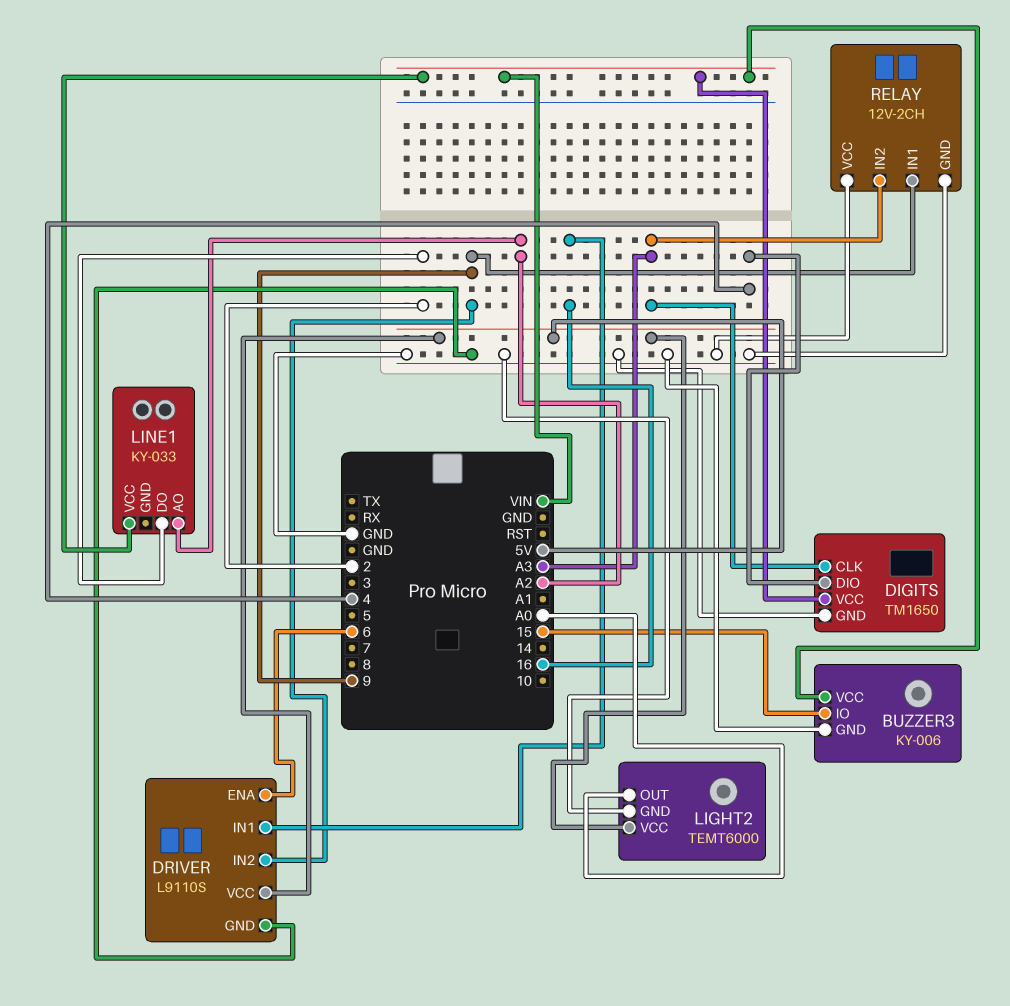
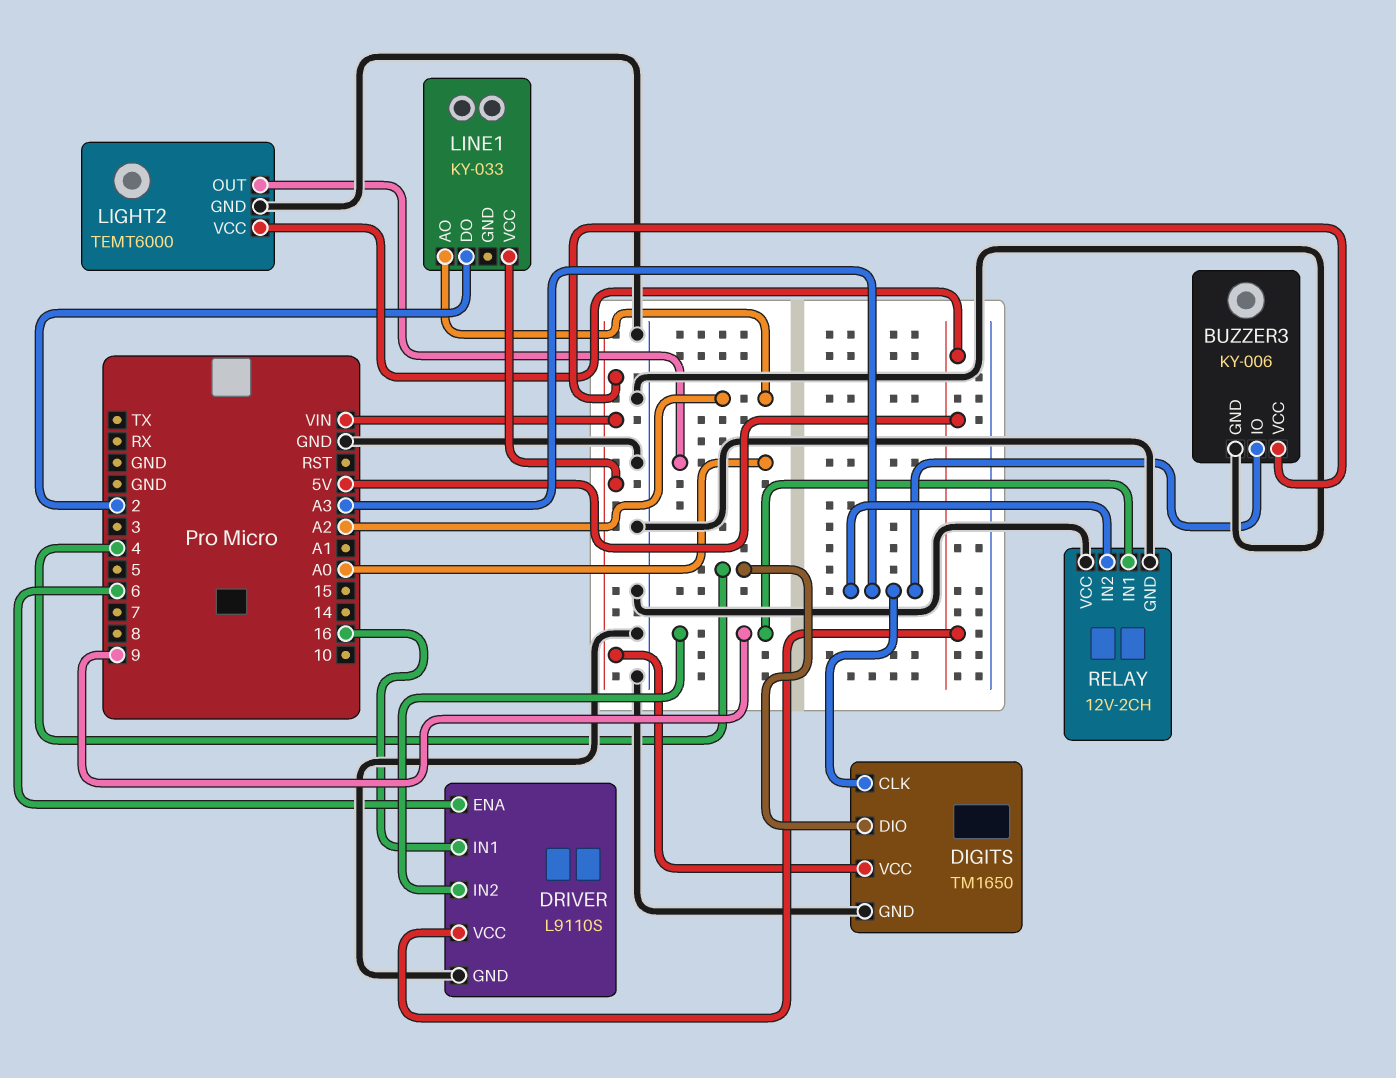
BUZZER3 pin IO: 15 -> A3

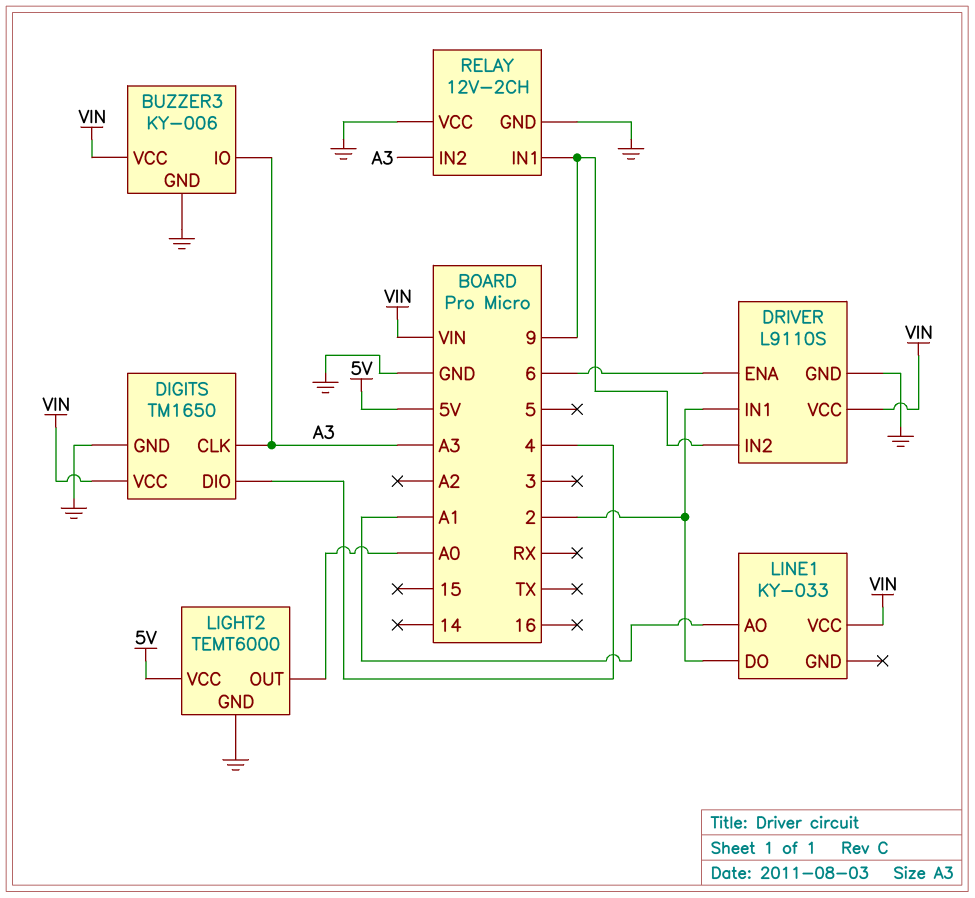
DRIVER pin IN1: 16 -> 2
DRIVER pin VCC: 5V -> VIN
LINE1 pin AO: A2 -> A1

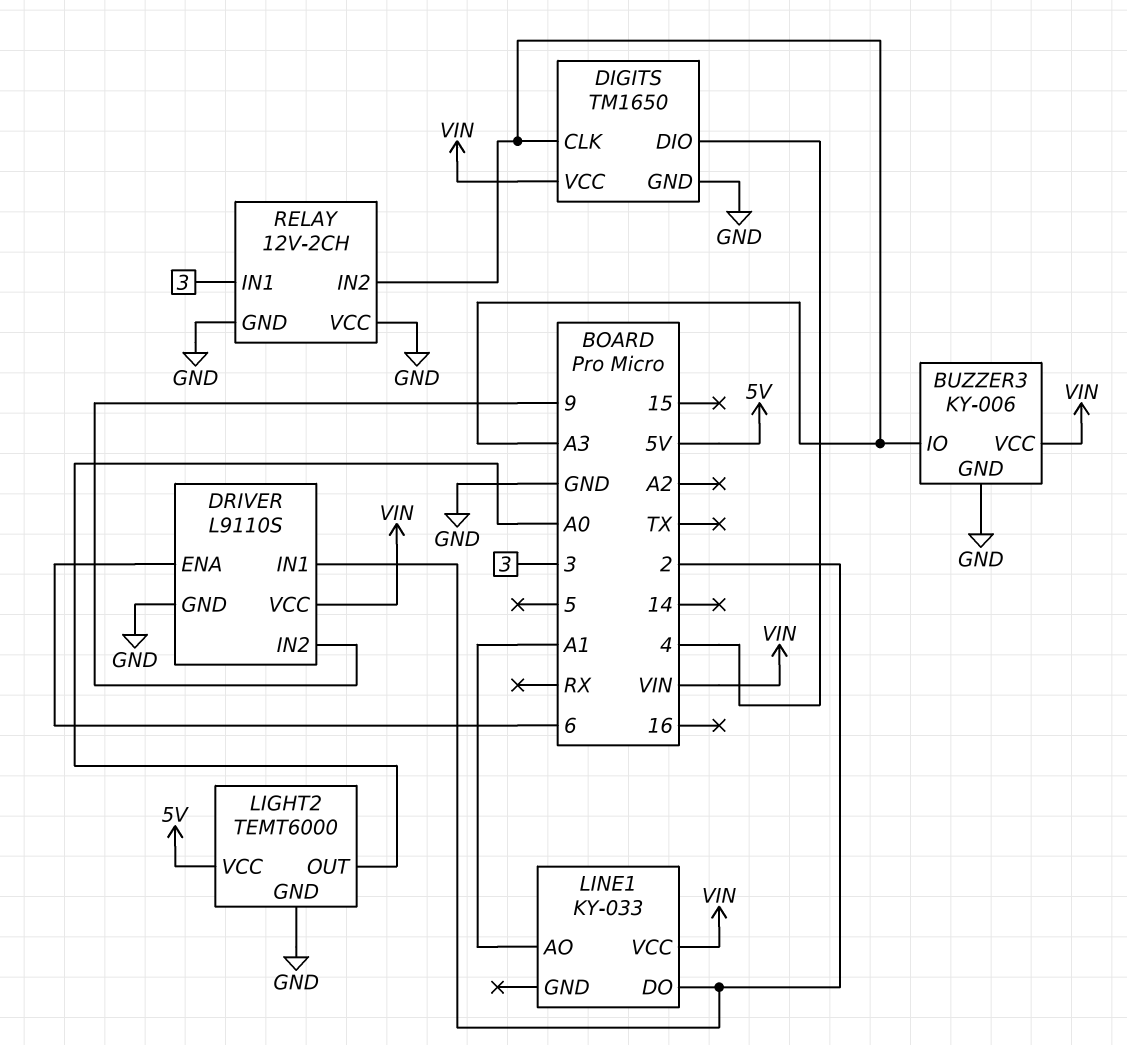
RELAY pin IN1: 9 -> 3

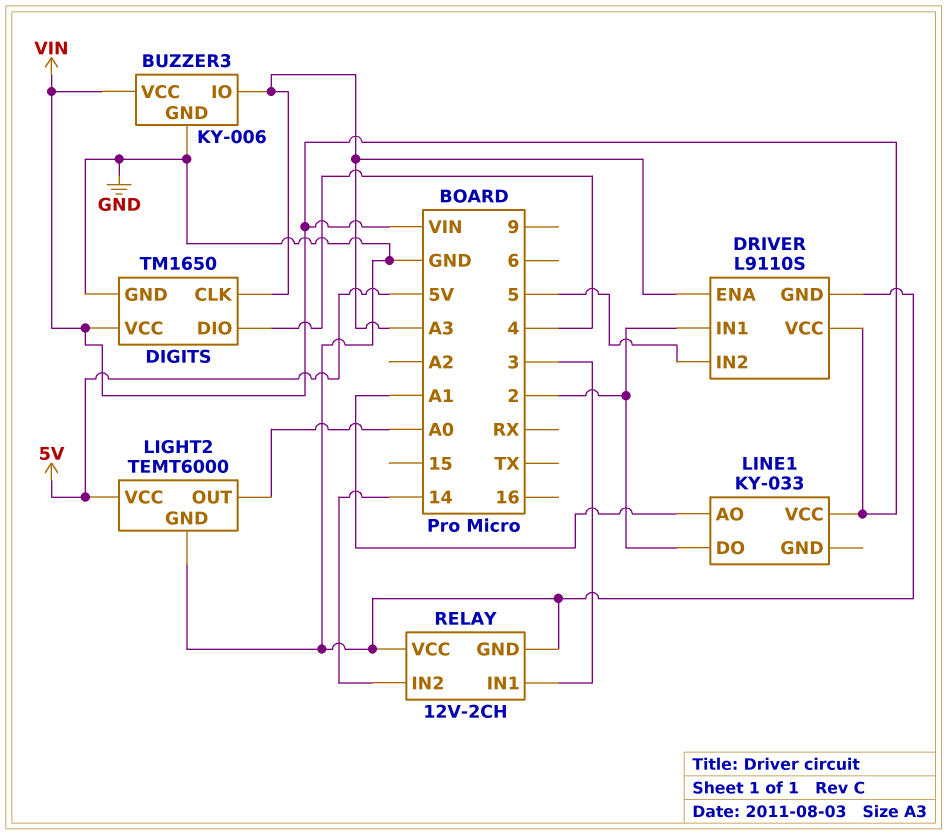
DRIVER pin ENA: 6 -> A3
DRIVER pin IN2: 9 -> 5
RELAY pin IN2: A3 -> 14

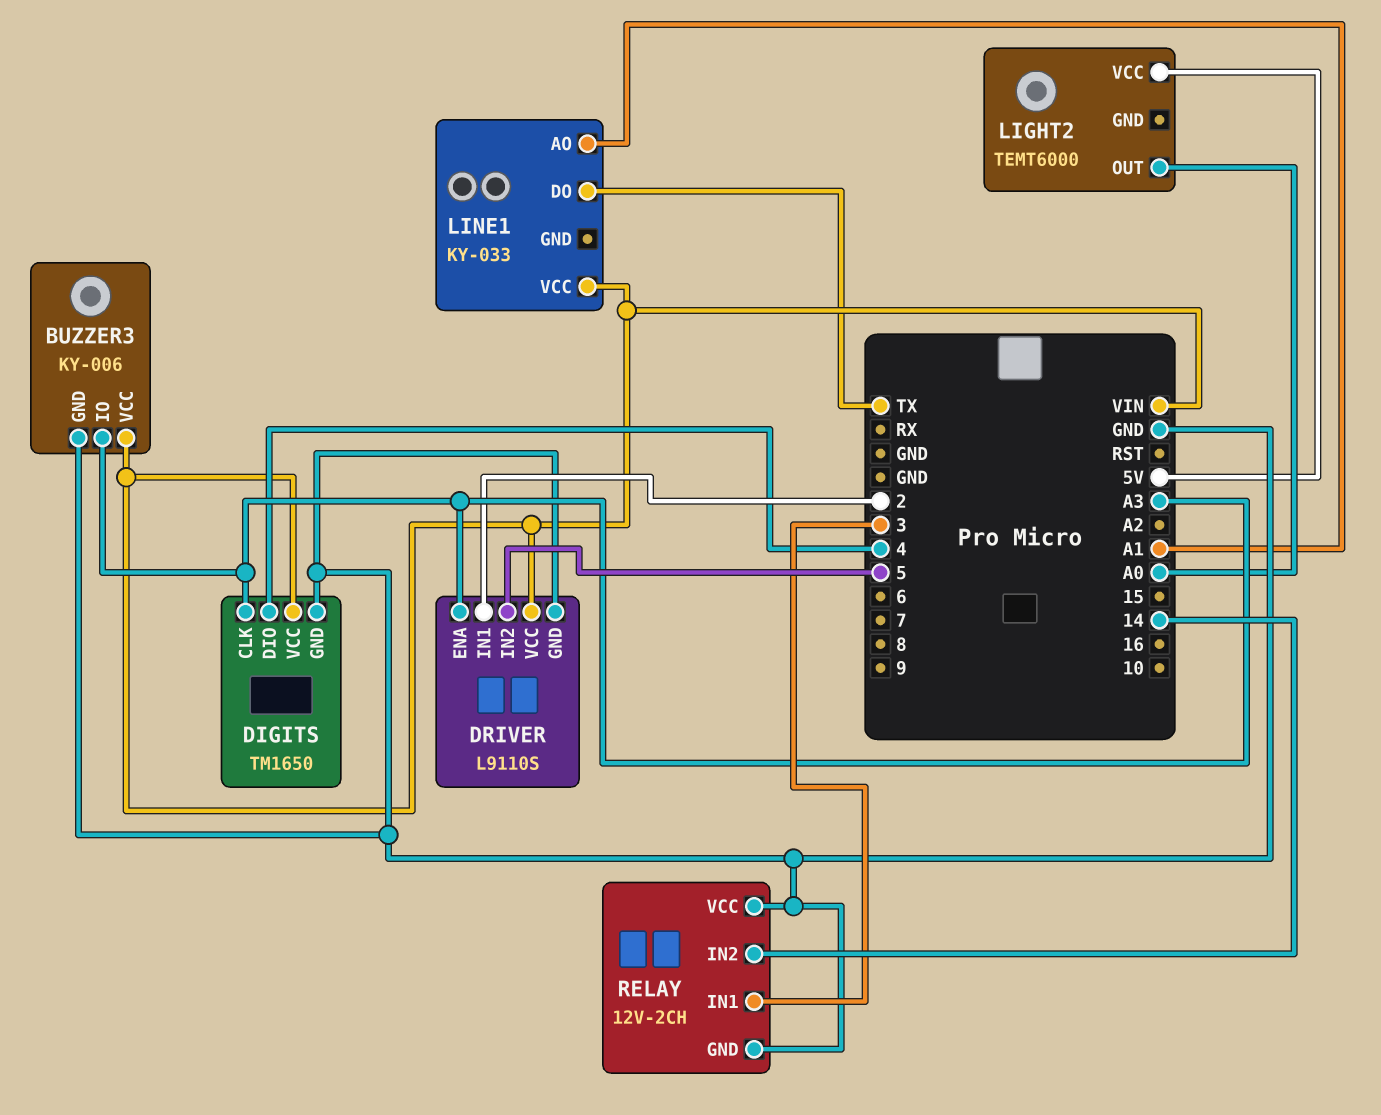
LIGHT2 pin GND: GND -> none
LINE1 pin DO: 2 -> TX

